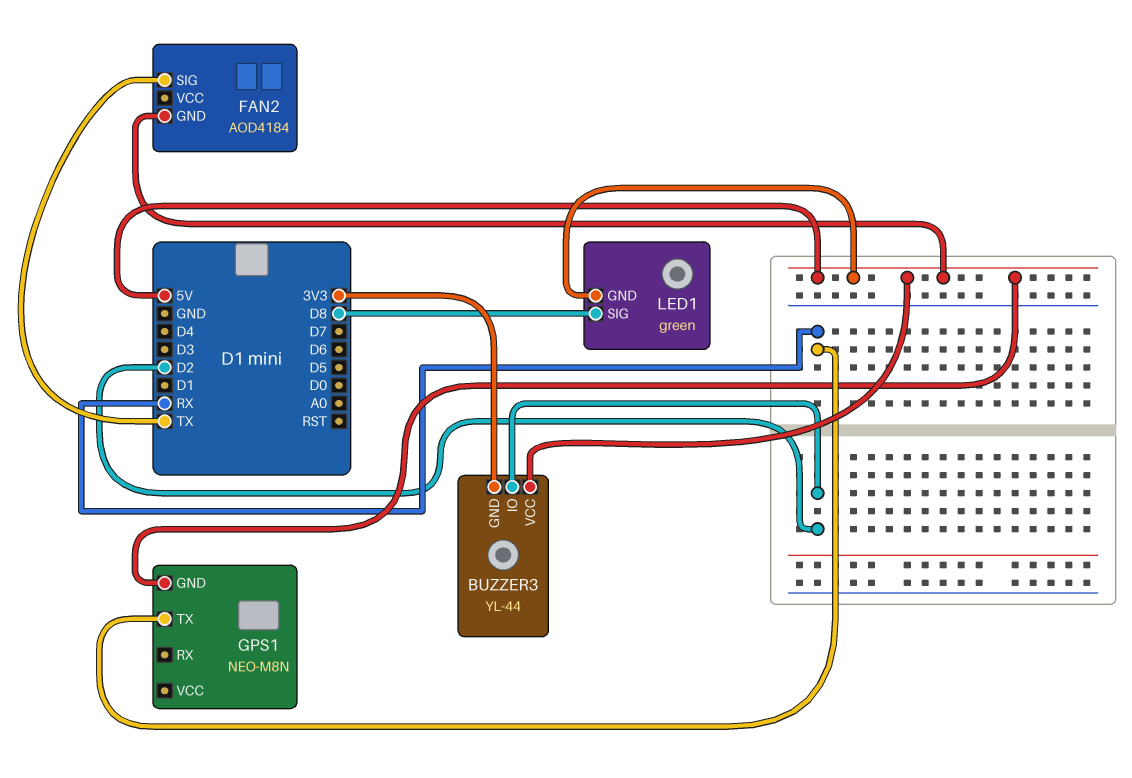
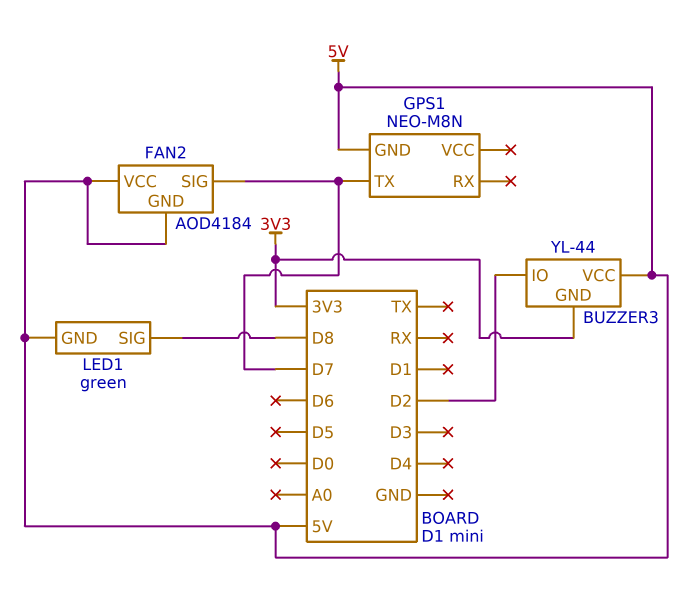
FAN2 pin SIG: TX -> D7
FAN2 pin VCC: none -> 5V
GPS1 pin TX: RX -> D7

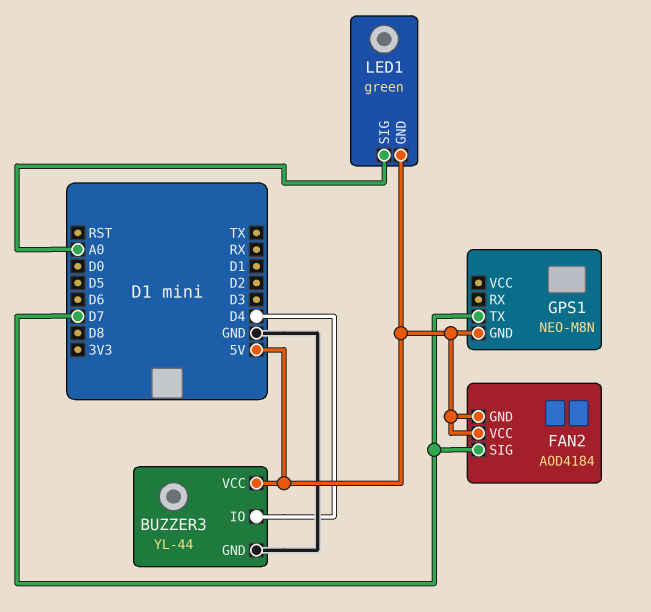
BUZZER3 pin GND: 3V3 -> GND
BUZZER3 pin IO: D2 -> D4
LED1 pin SIG: D8 -> A0

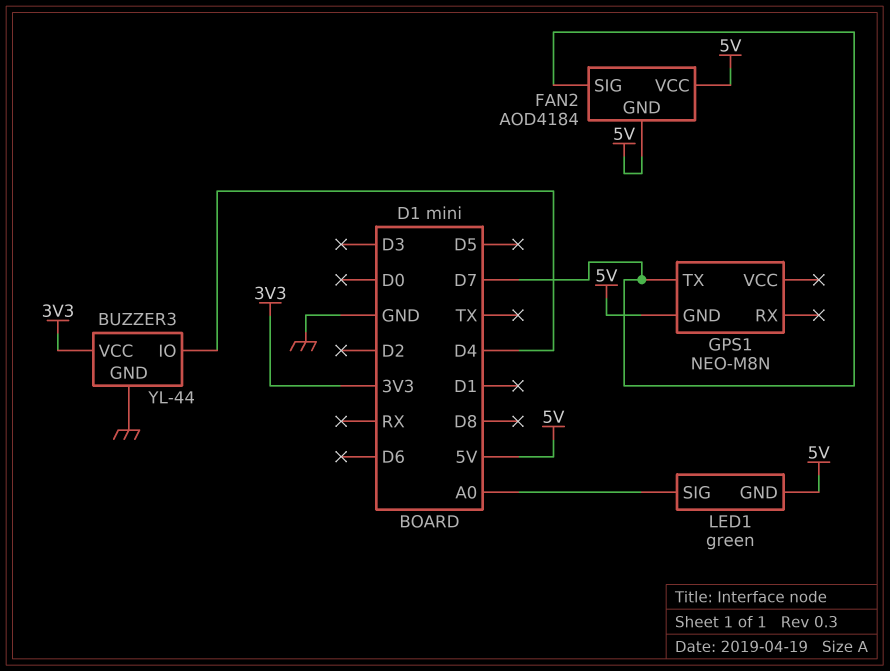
BUZZER3 pin VCC: 5V -> 3V3

